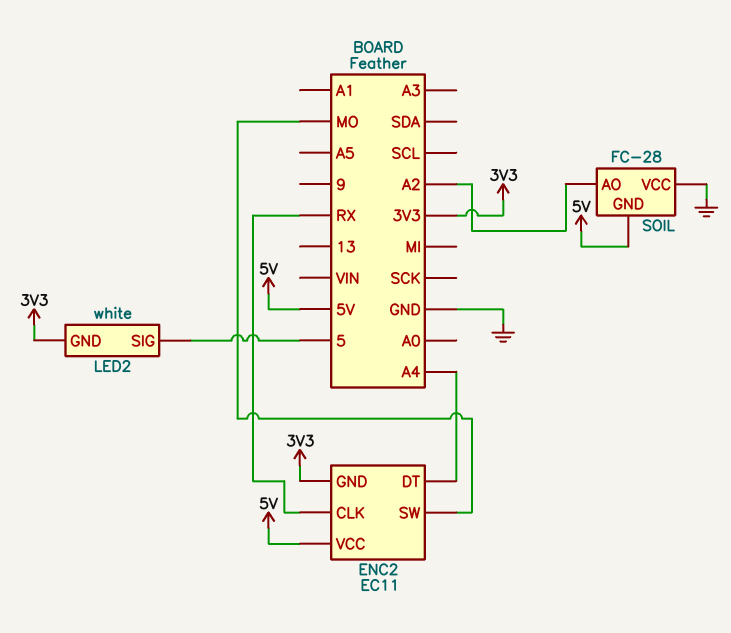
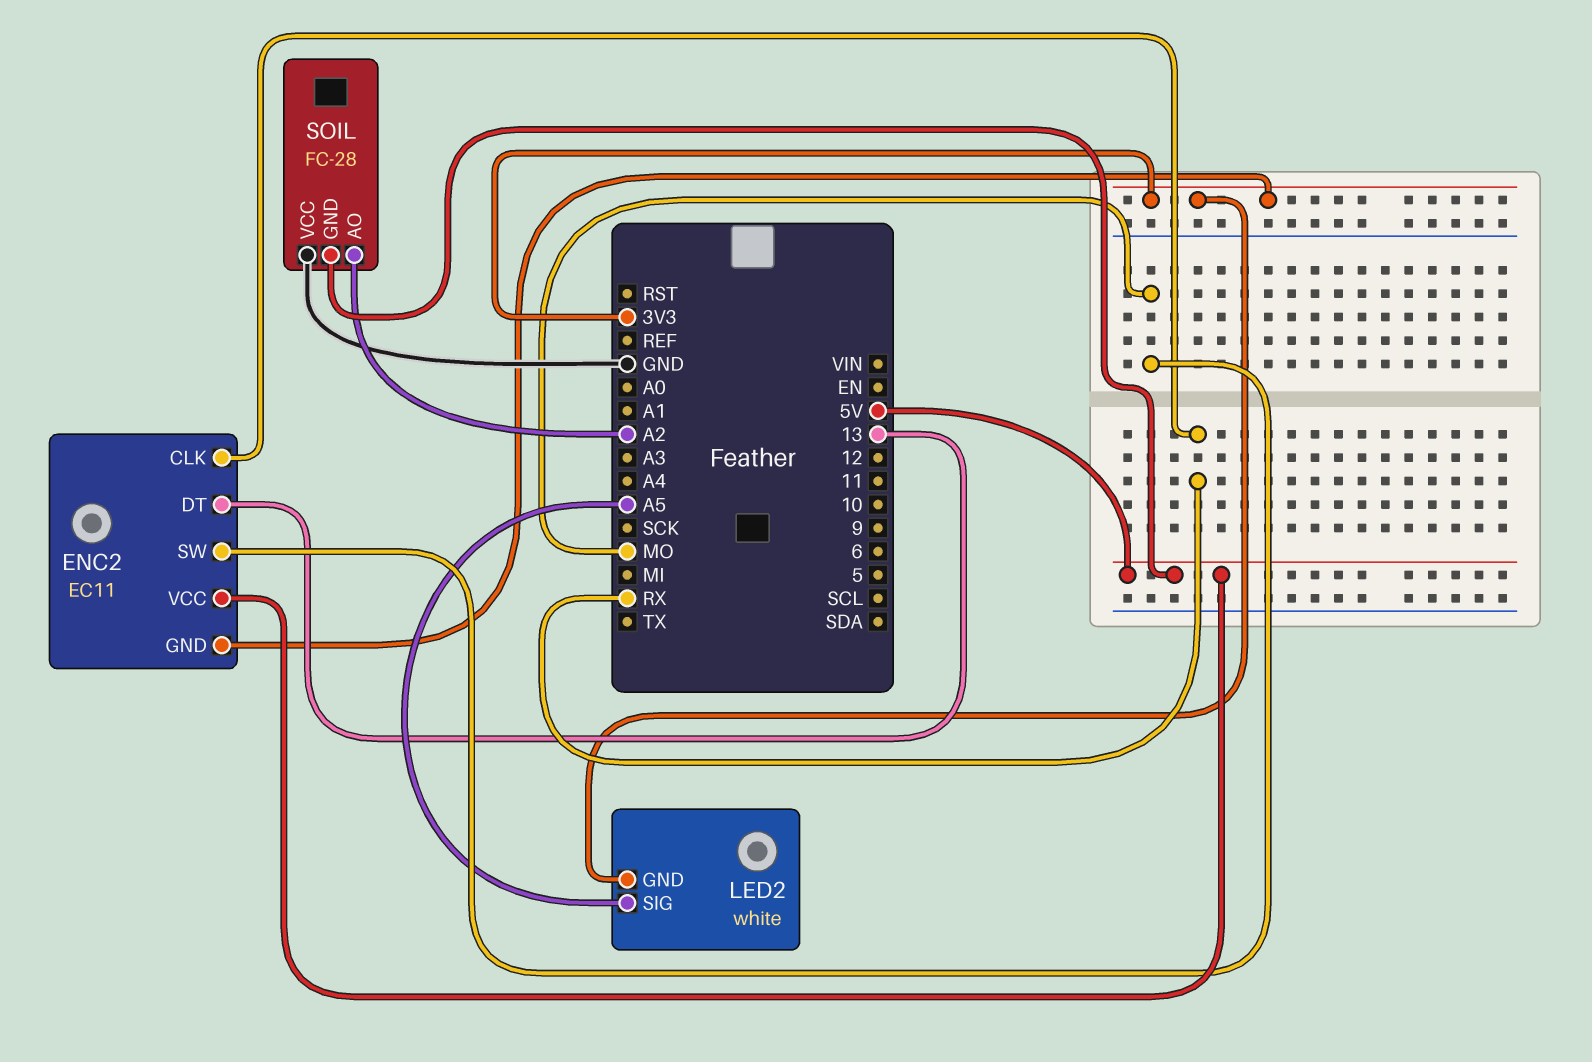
ENC2 pin DT: A4 -> 13
LED2 pin SIG: 5 -> A5

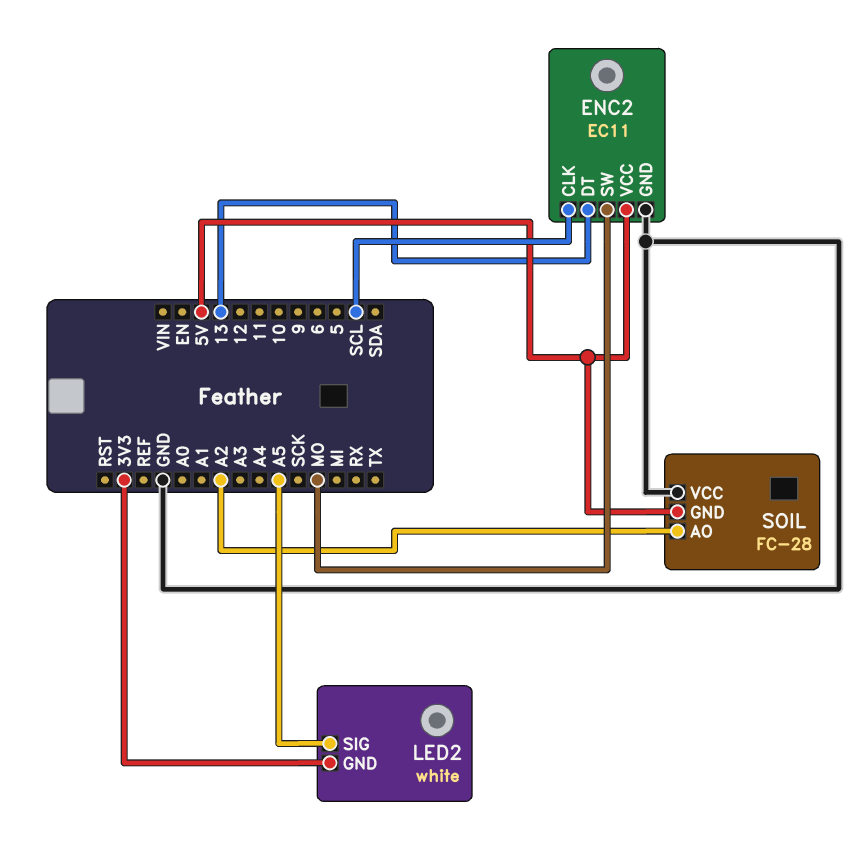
ENC2 pin CLK: RX -> SCL
ENC2 pin GND: 3V3 -> GND

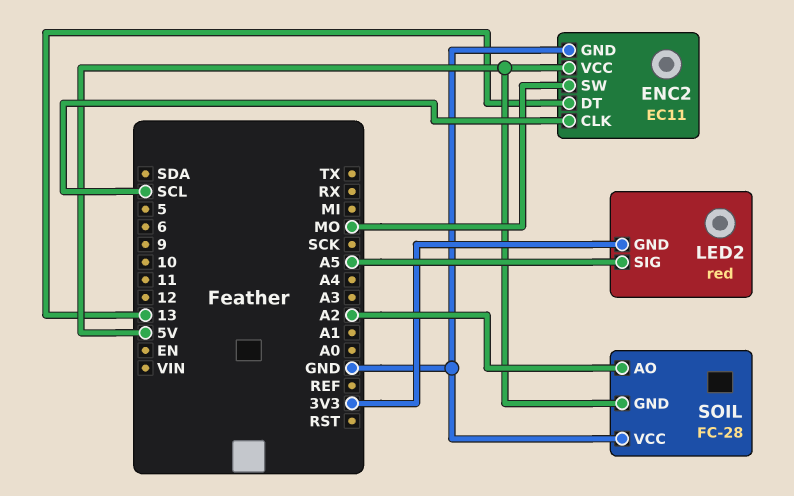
LED2: white -> red

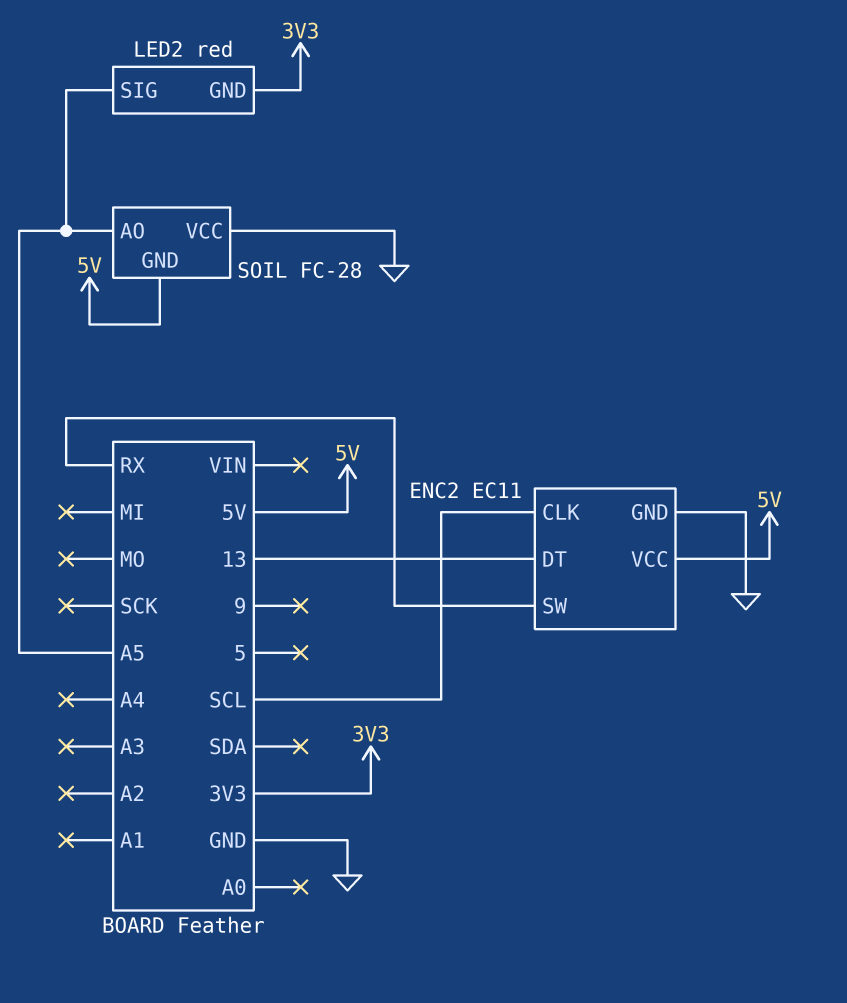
ENC2 pin SW: MO -> RX
SOIL pin AO: A2 -> A5

